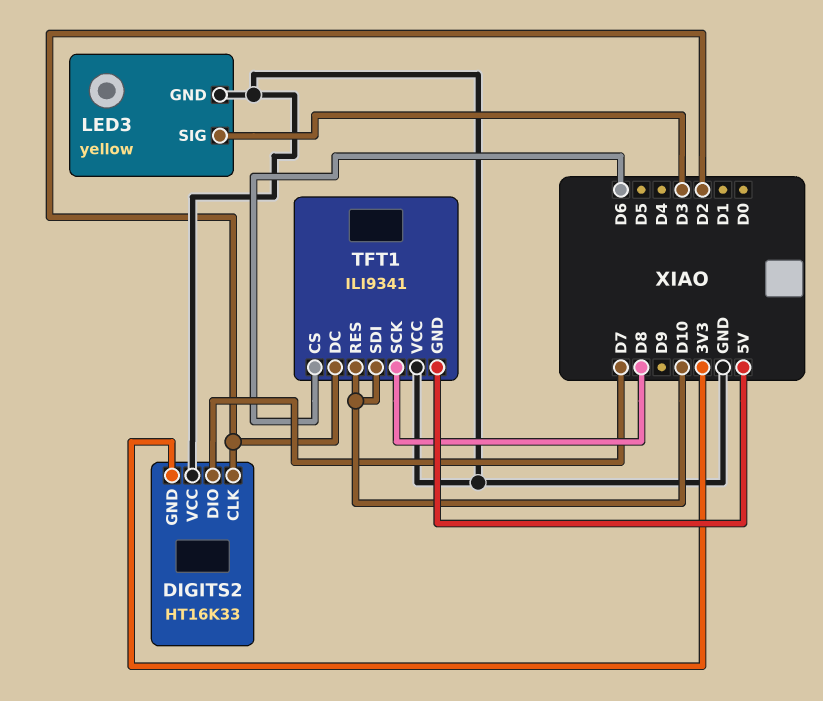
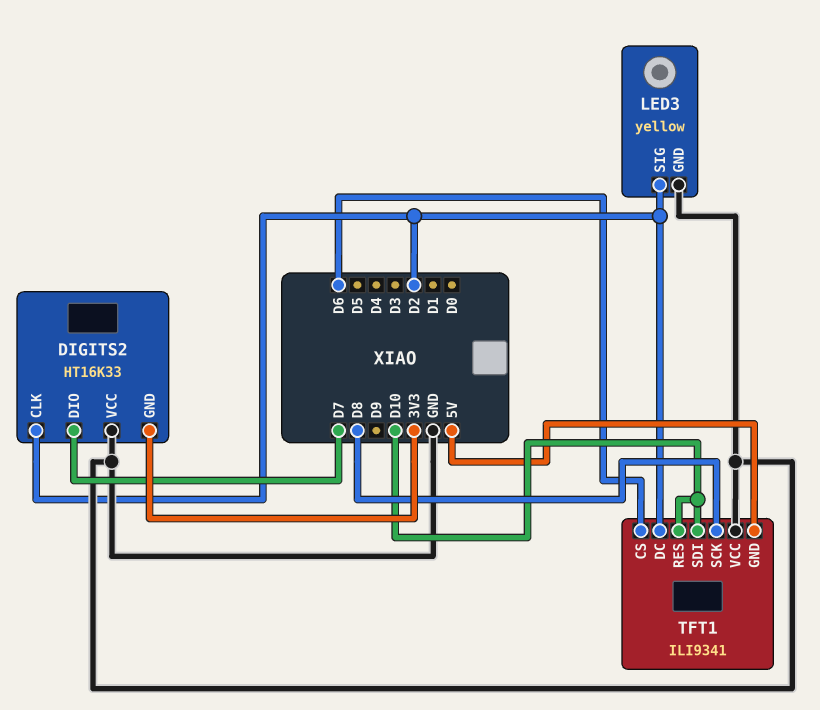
LED3 pin SIG: D3 -> D2

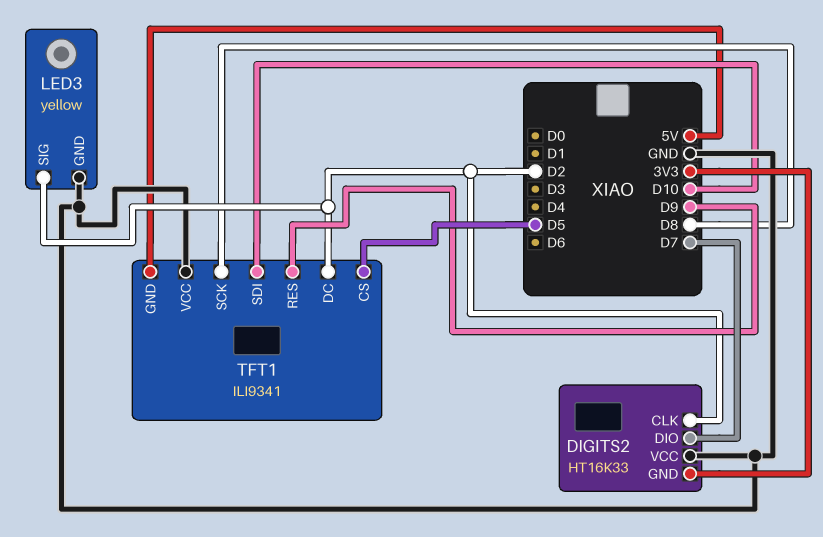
TFT1 pin CS: D6 -> D5
TFT1 pin RES: D10 -> D9

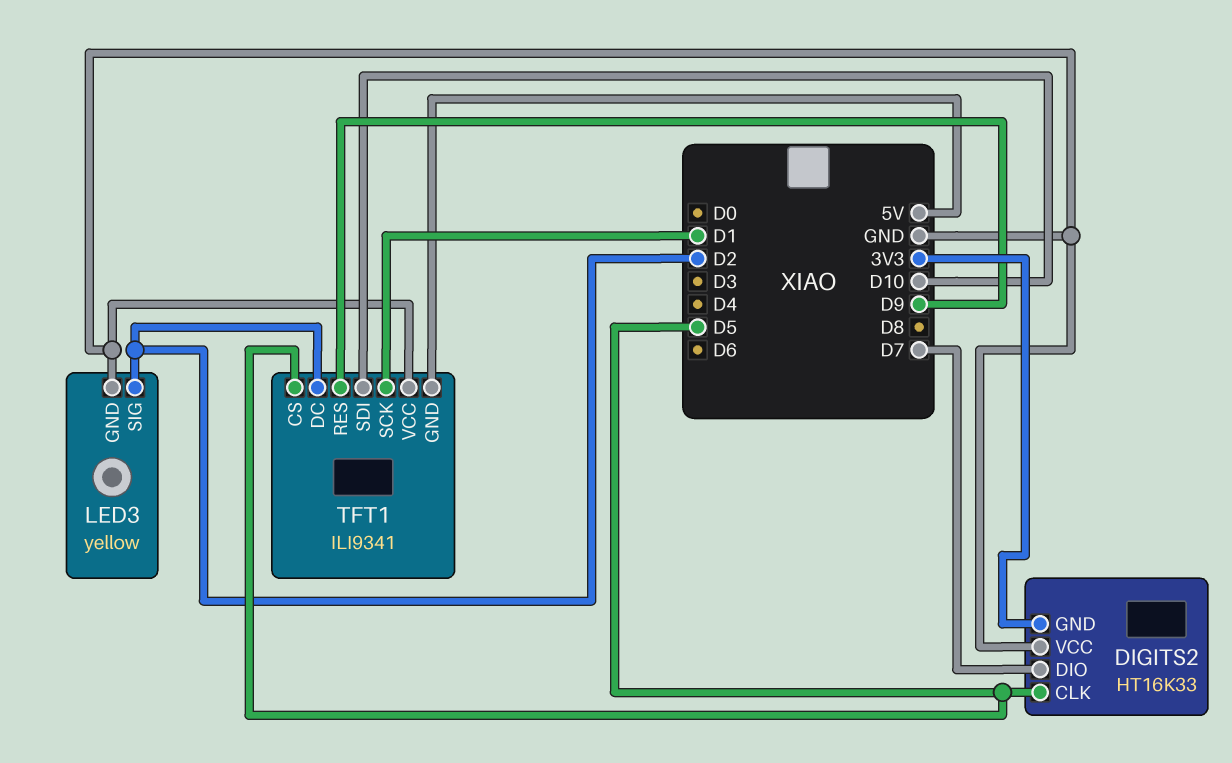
DIGITS2 pin CLK: D2 -> D5
TFT1 pin SCK: D8 -> D1

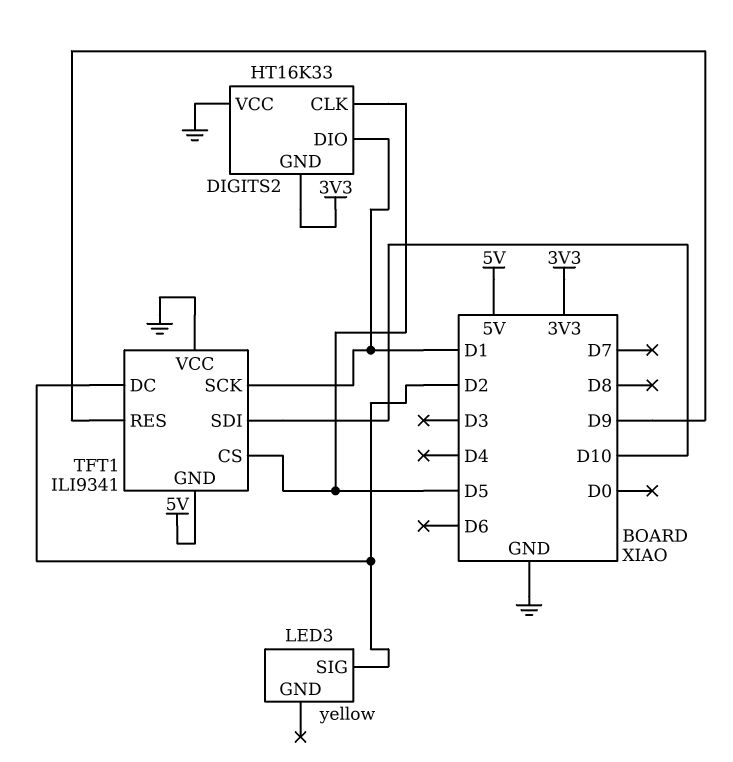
DIGITS2 pin DIO: D7 -> D1
LED3 pin GND: GND -> none

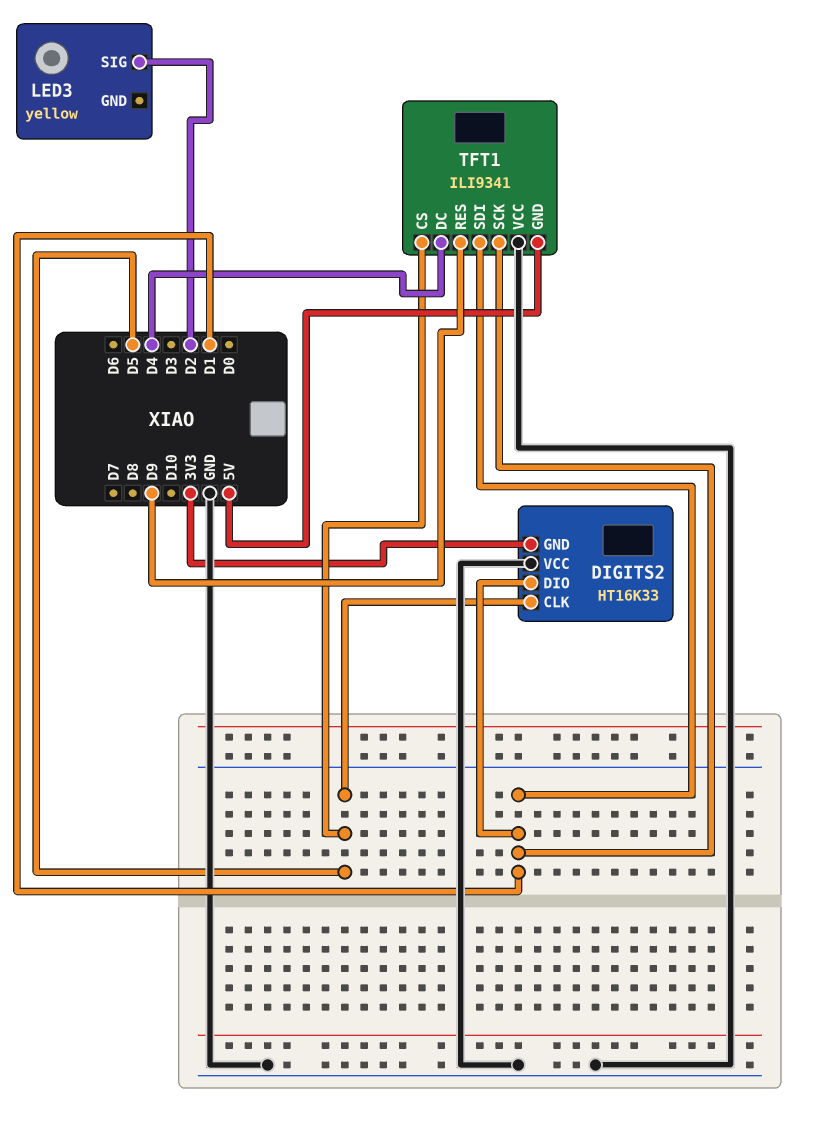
TFT1 pin DC: D2 -> D4
TFT1 pin SDI: D10 -> D1

